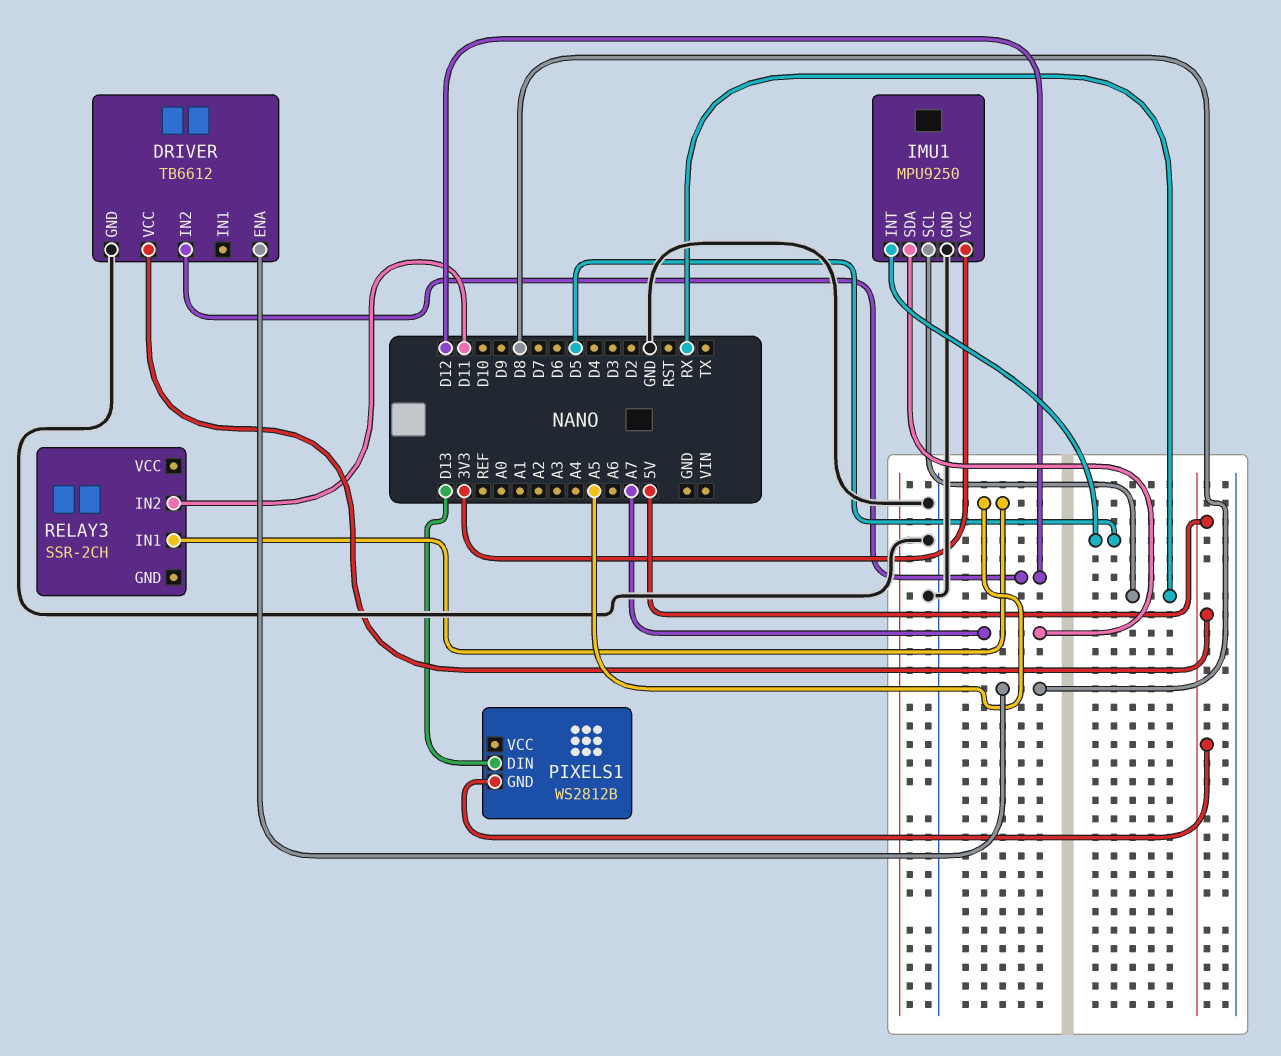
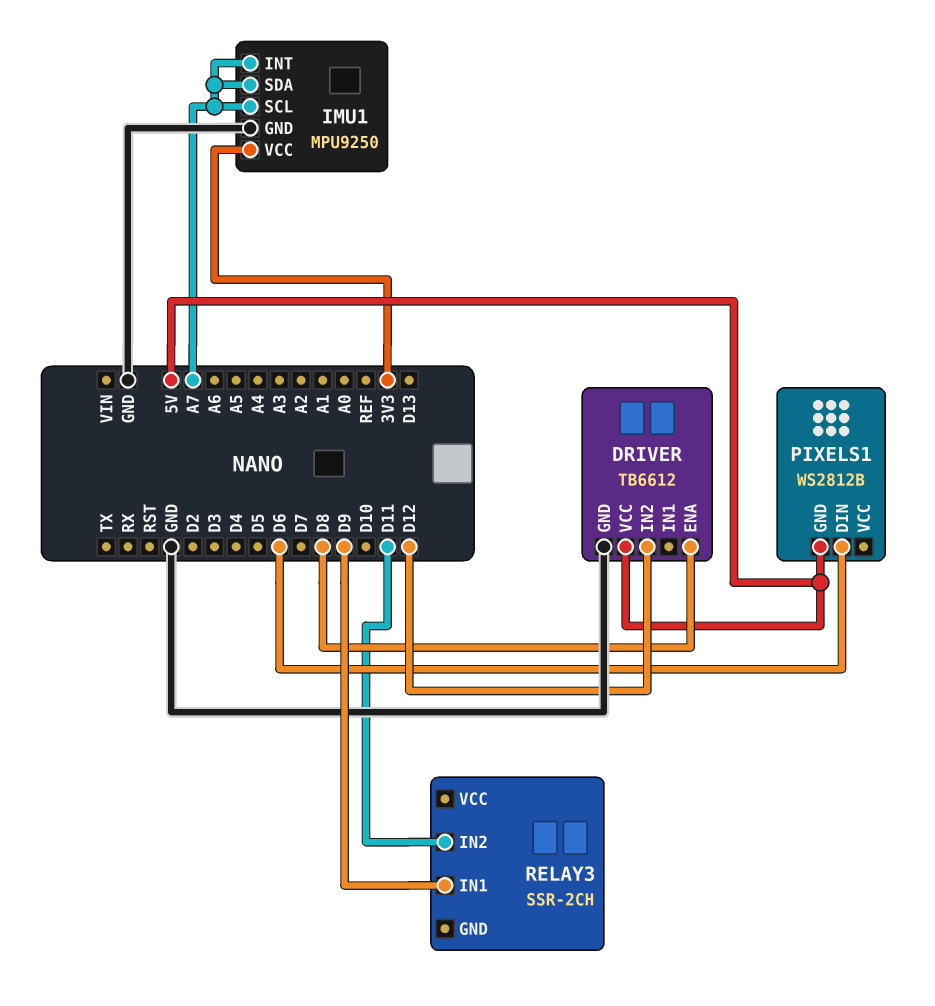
IMU1 pin INT: D5 -> A7
IMU1 pin SCL: RX -> A7
PIXELS1 pin DIN: D13 -> D6
RELAY3 pin IN1: A5 -> D9

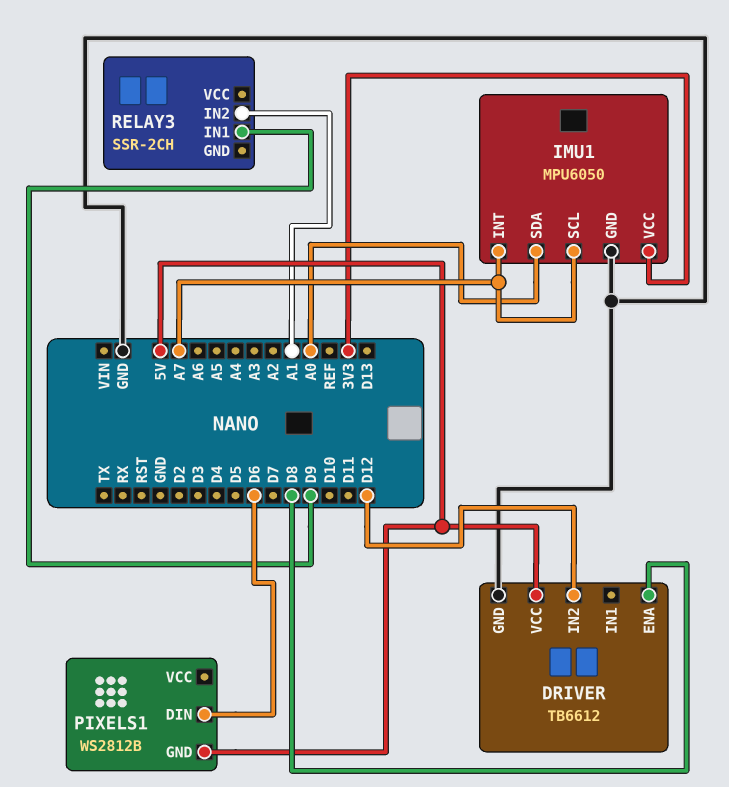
IMU1: MPU9250 -> MPU6050
IMU1 pin SDA: A7 -> A0
RELAY3 pin IN2: D11 -> A1

